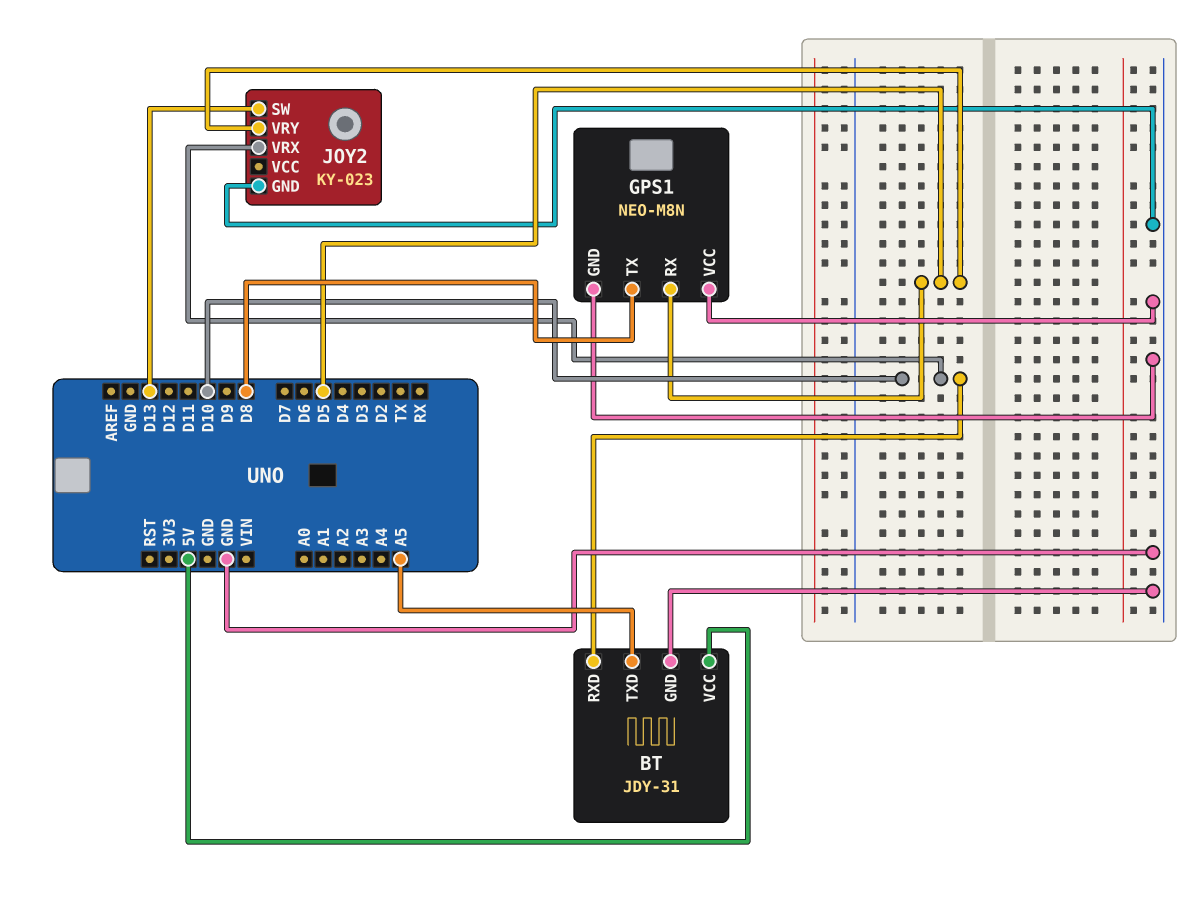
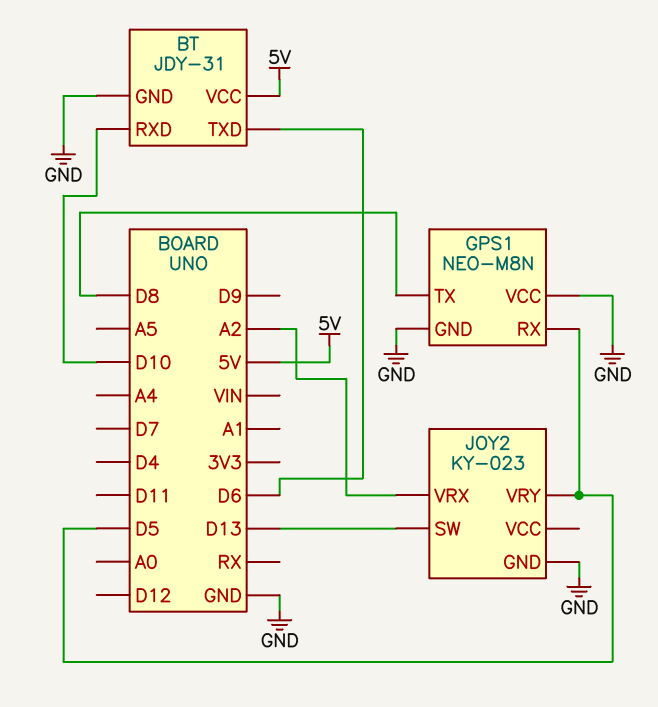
BT pin TXD: A5 -> D6
JOY2 pin VRX: D10 -> A2

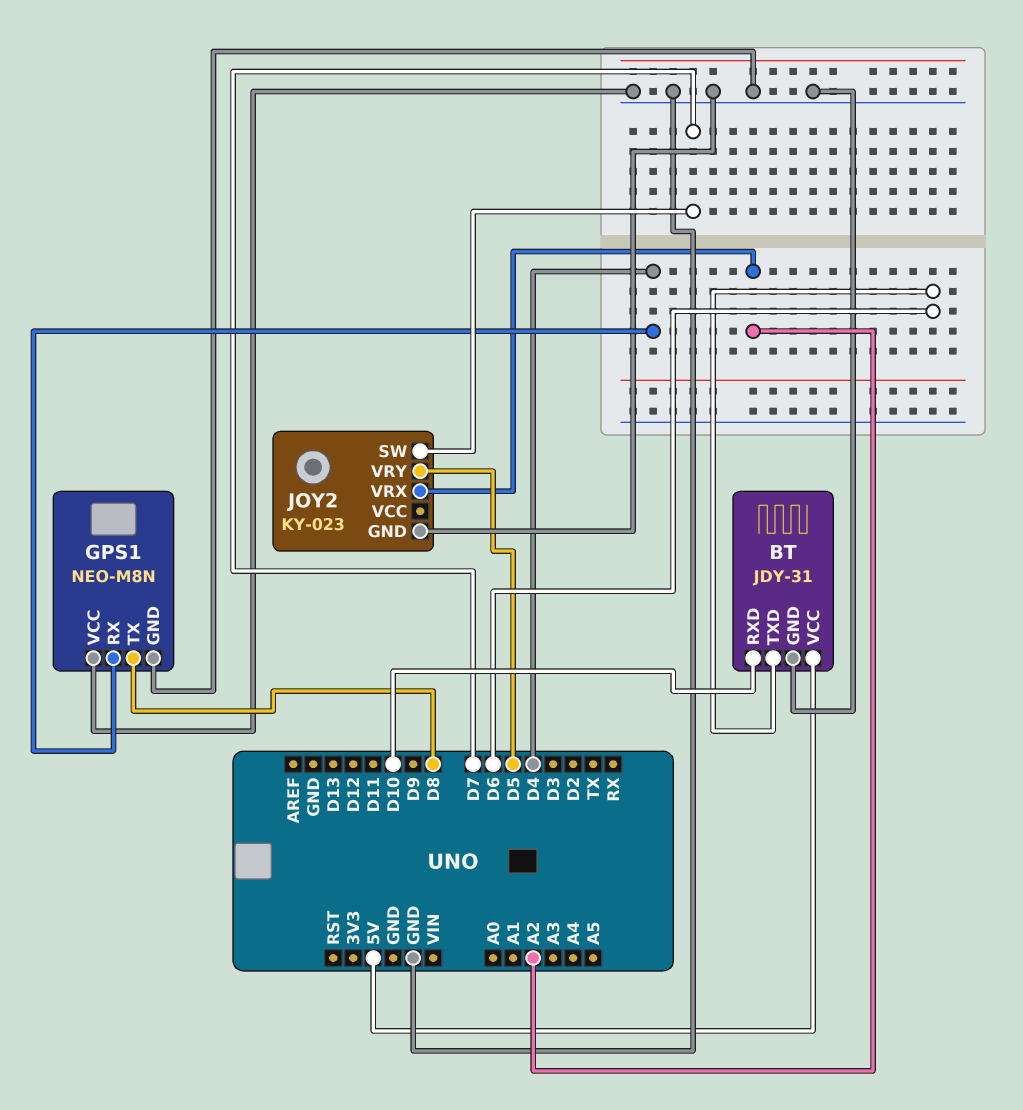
GPS1 pin RX: D5 -> D4
JOY2 pin SW: D13 -> D7

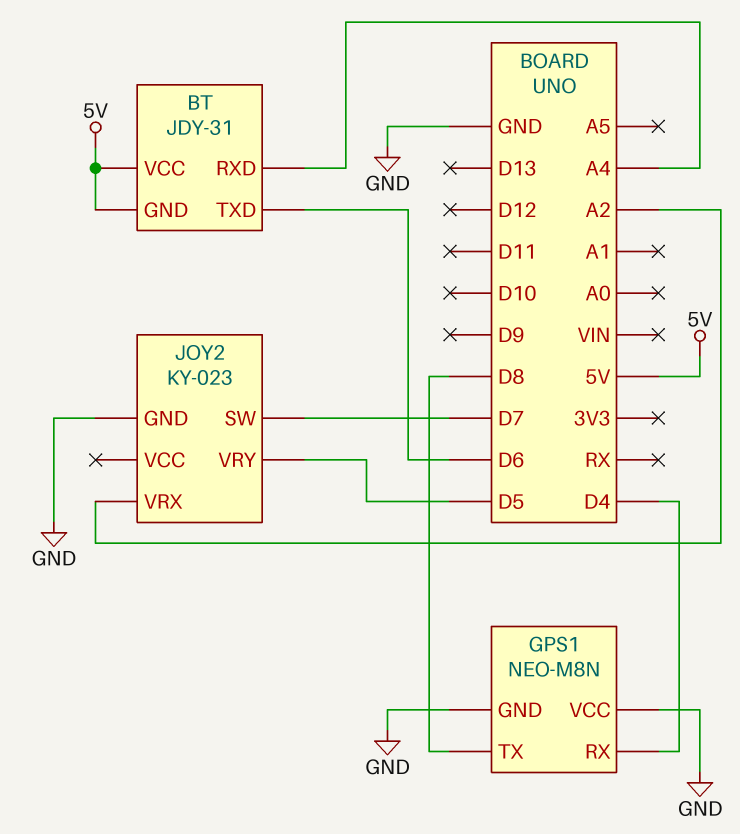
BT pin GND: GND -> 5V
BT pin RXD: D10 -> A4

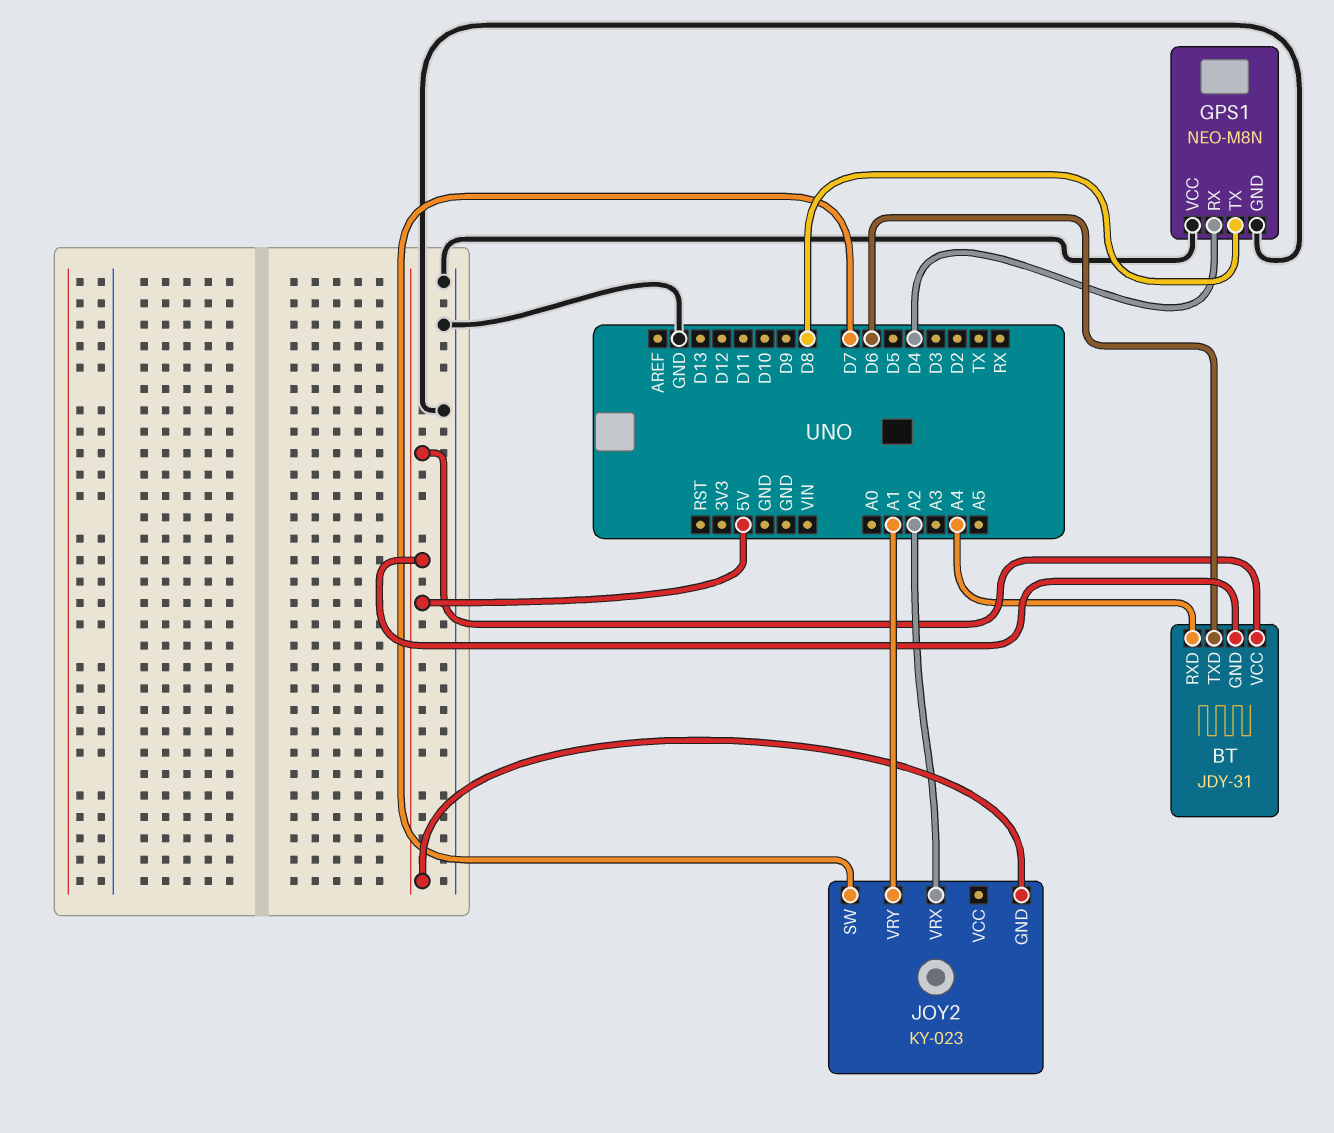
JOY2 pin GND: GND -> 5V
JOY2 pin VRY: D5 -> A1

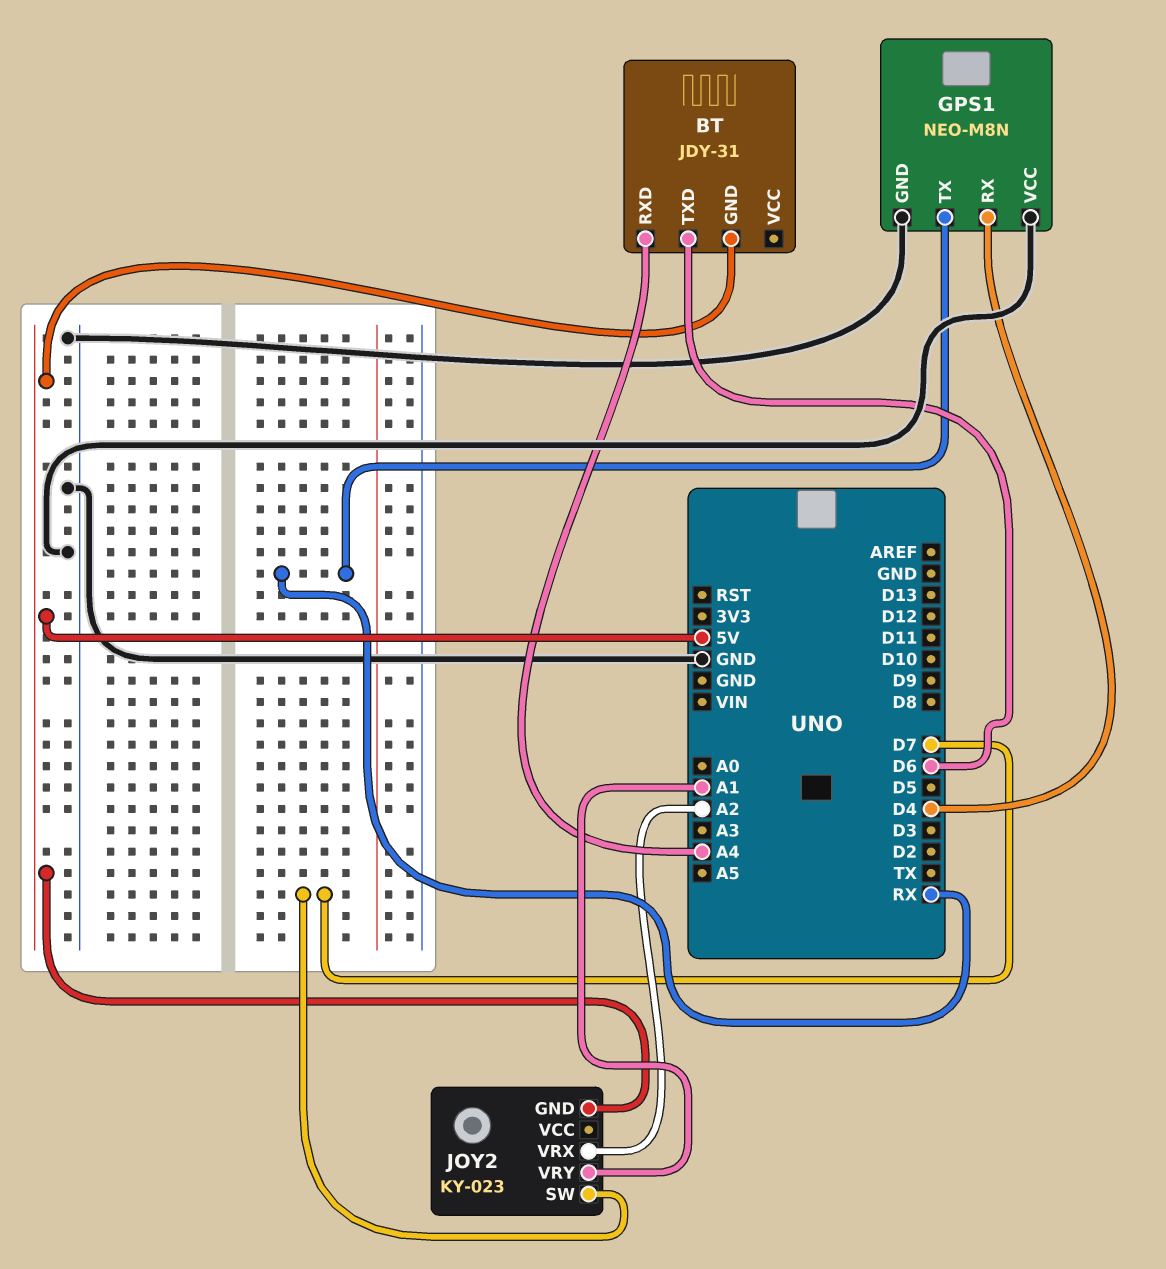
BT pin VCC: 5V -> none
GPS1 pin TX: D8 -> RX

